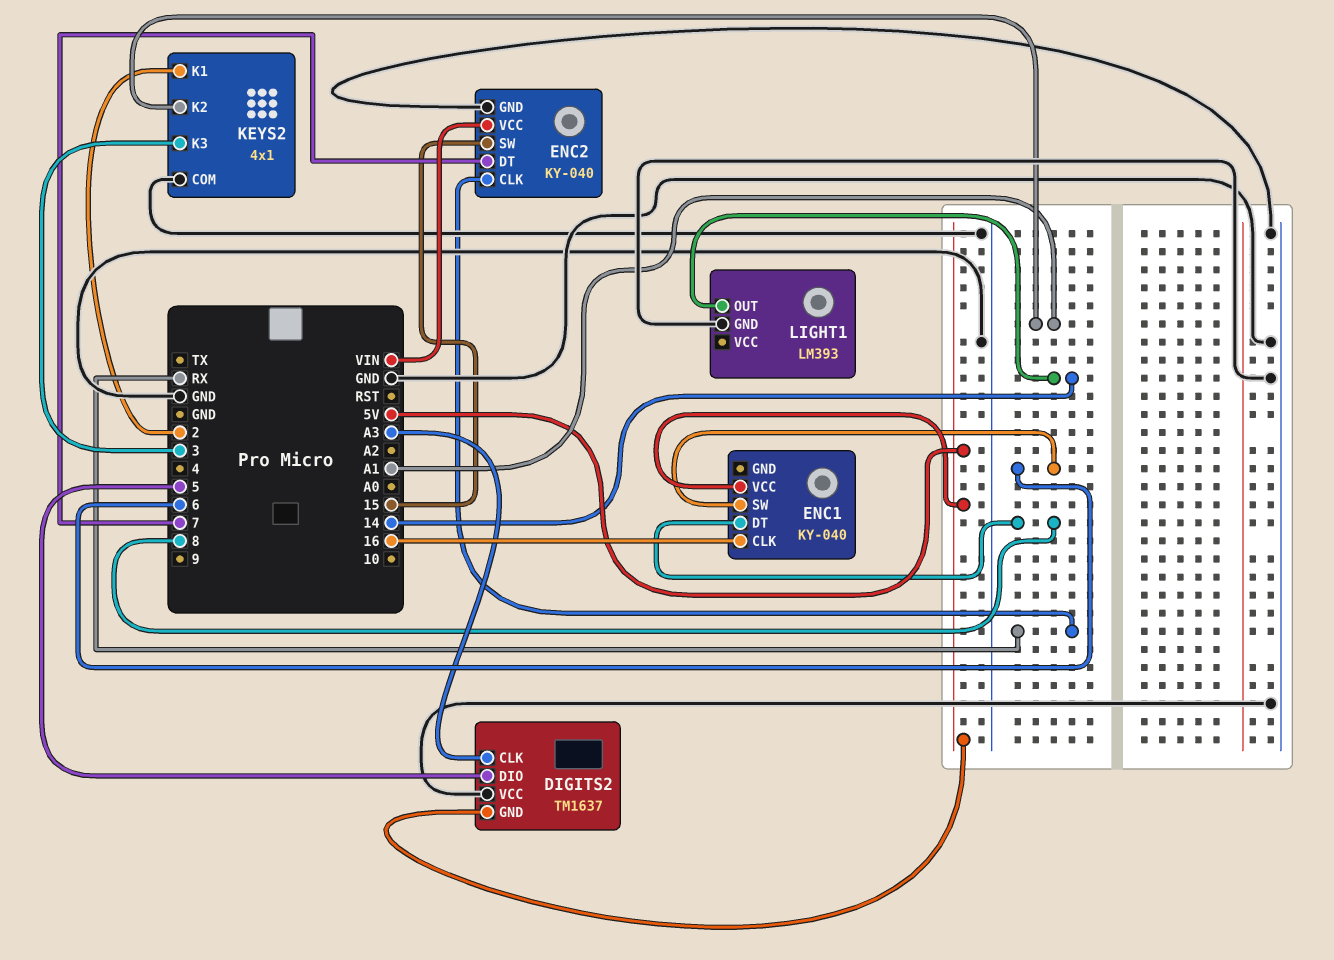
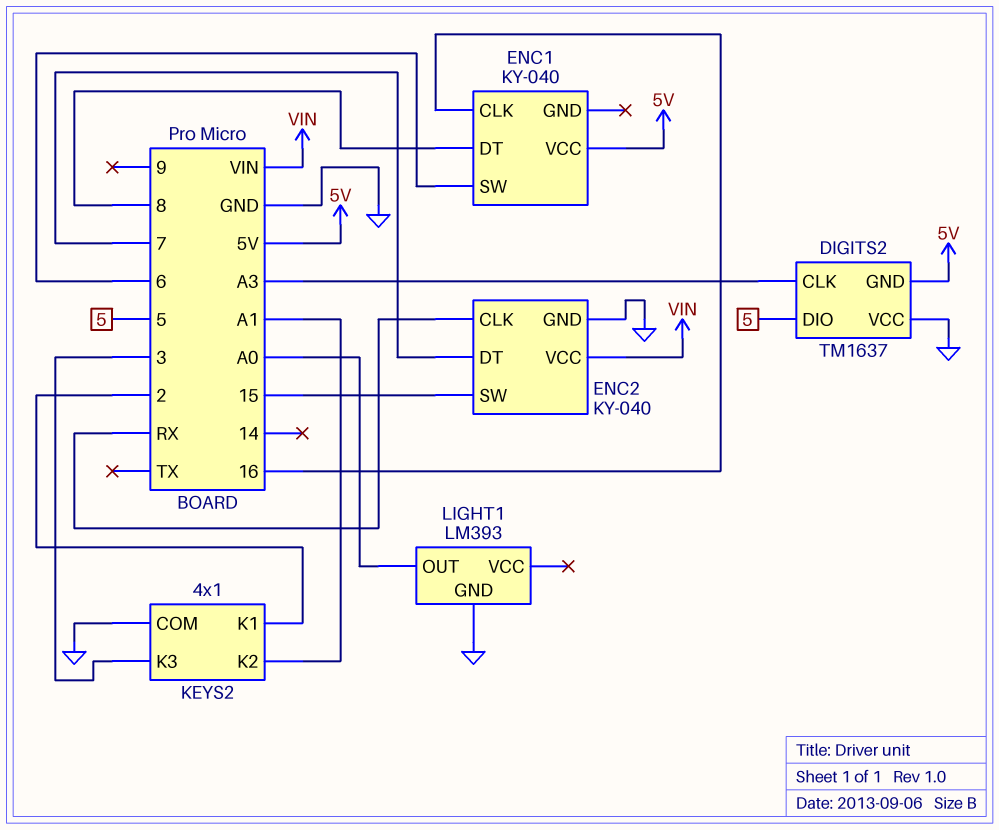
LIGHT1 pin OUT: 14 -> A0

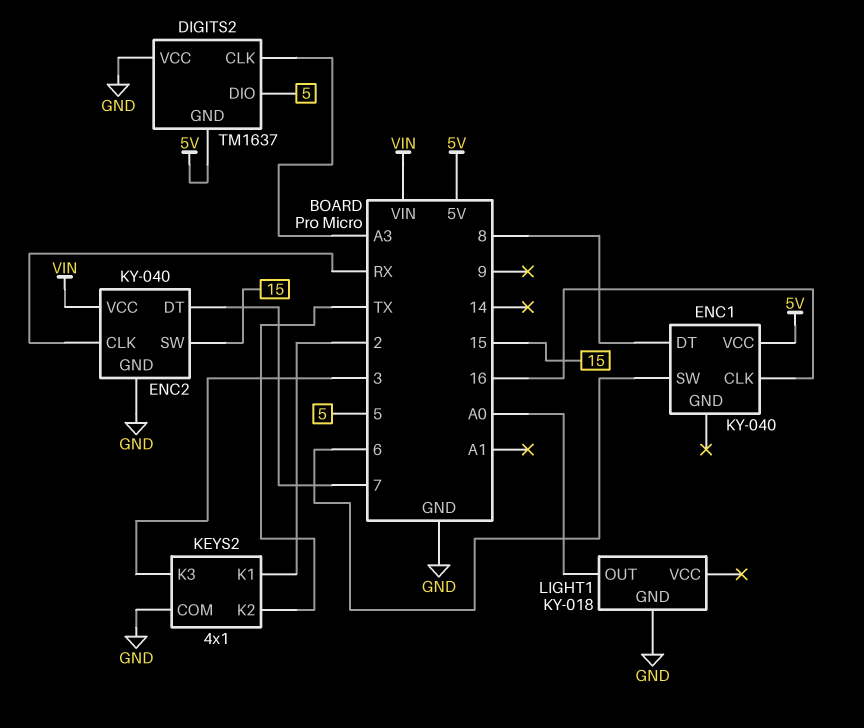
KEYS2 pin K2: A1 -> TX
LIGHT1: LM393 -> KY-018

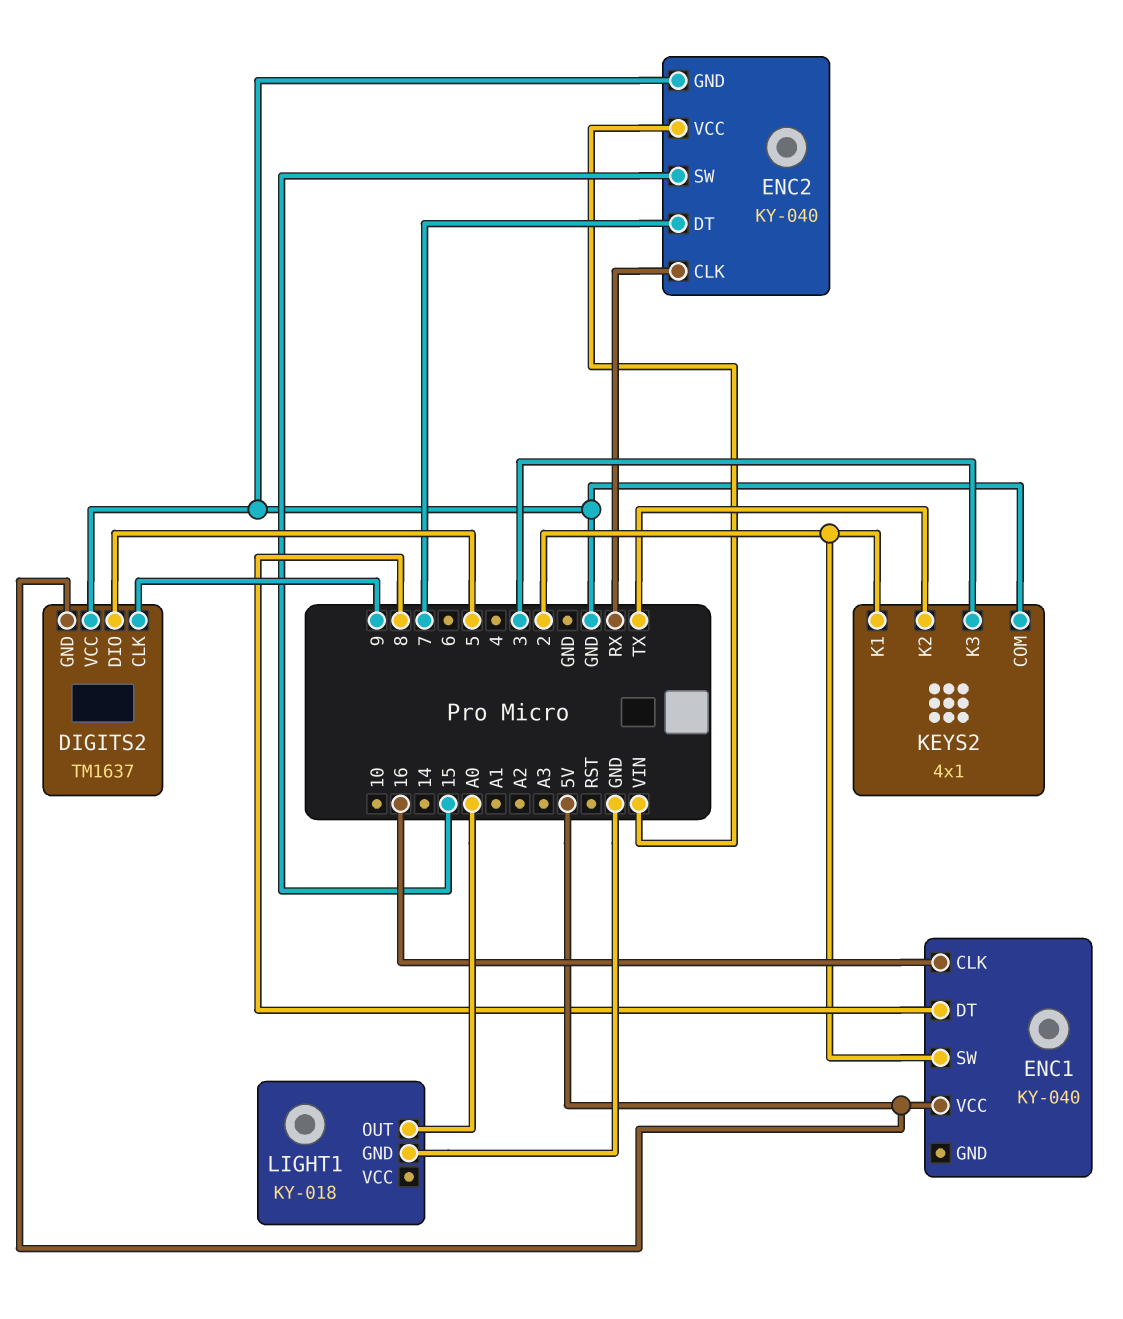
DIGITS2 pin CLK: A3 -> 9
ENC1 pin SW: 6 -> 2

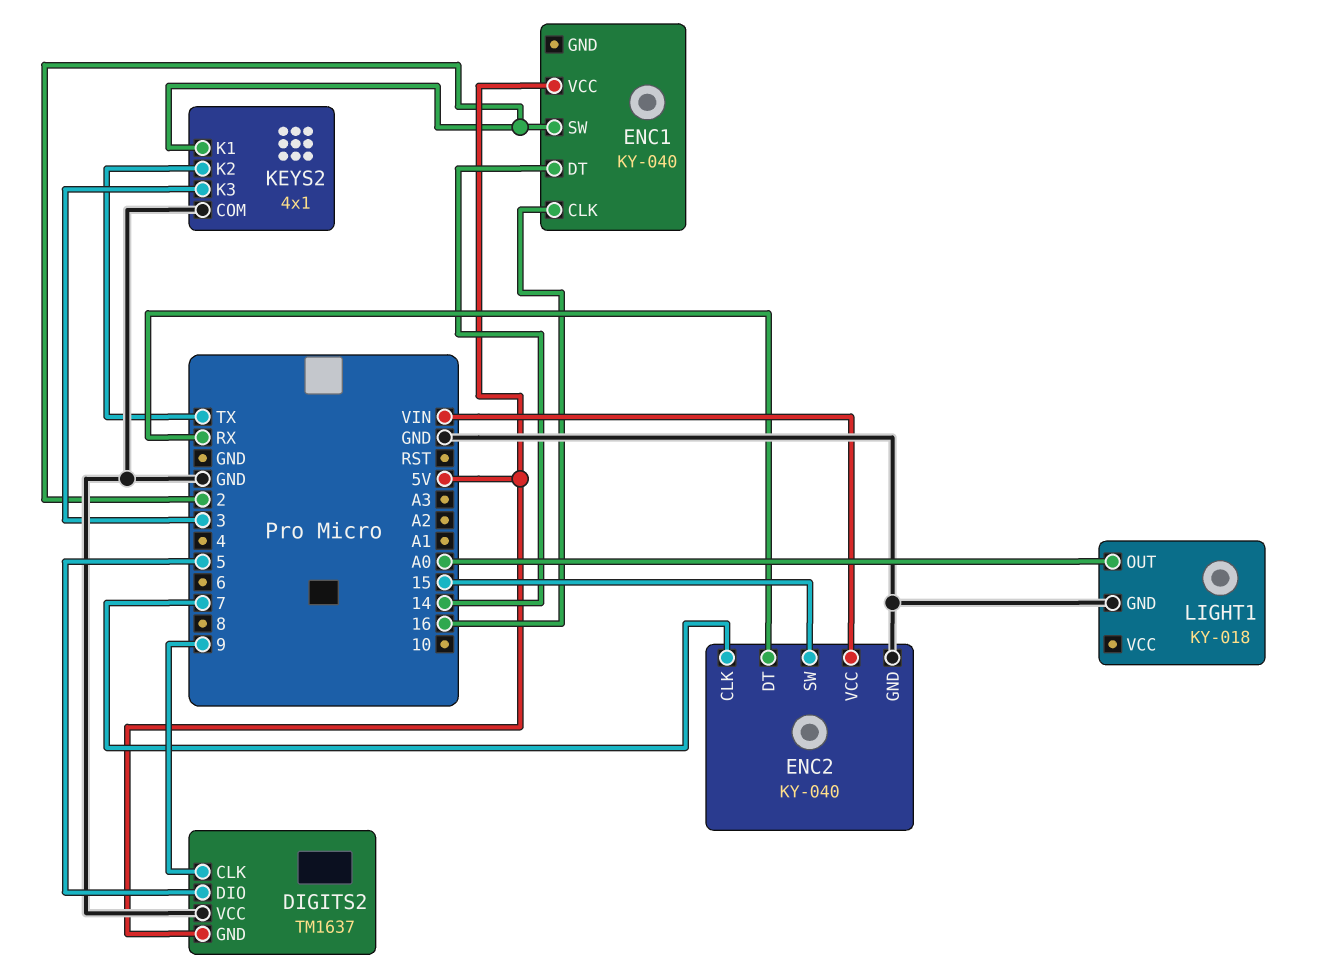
ENC1 pin DT: 8 -> 14
ENC2 pin CLK: RX -> 7
ENC2 pin DT: 7 -> RX

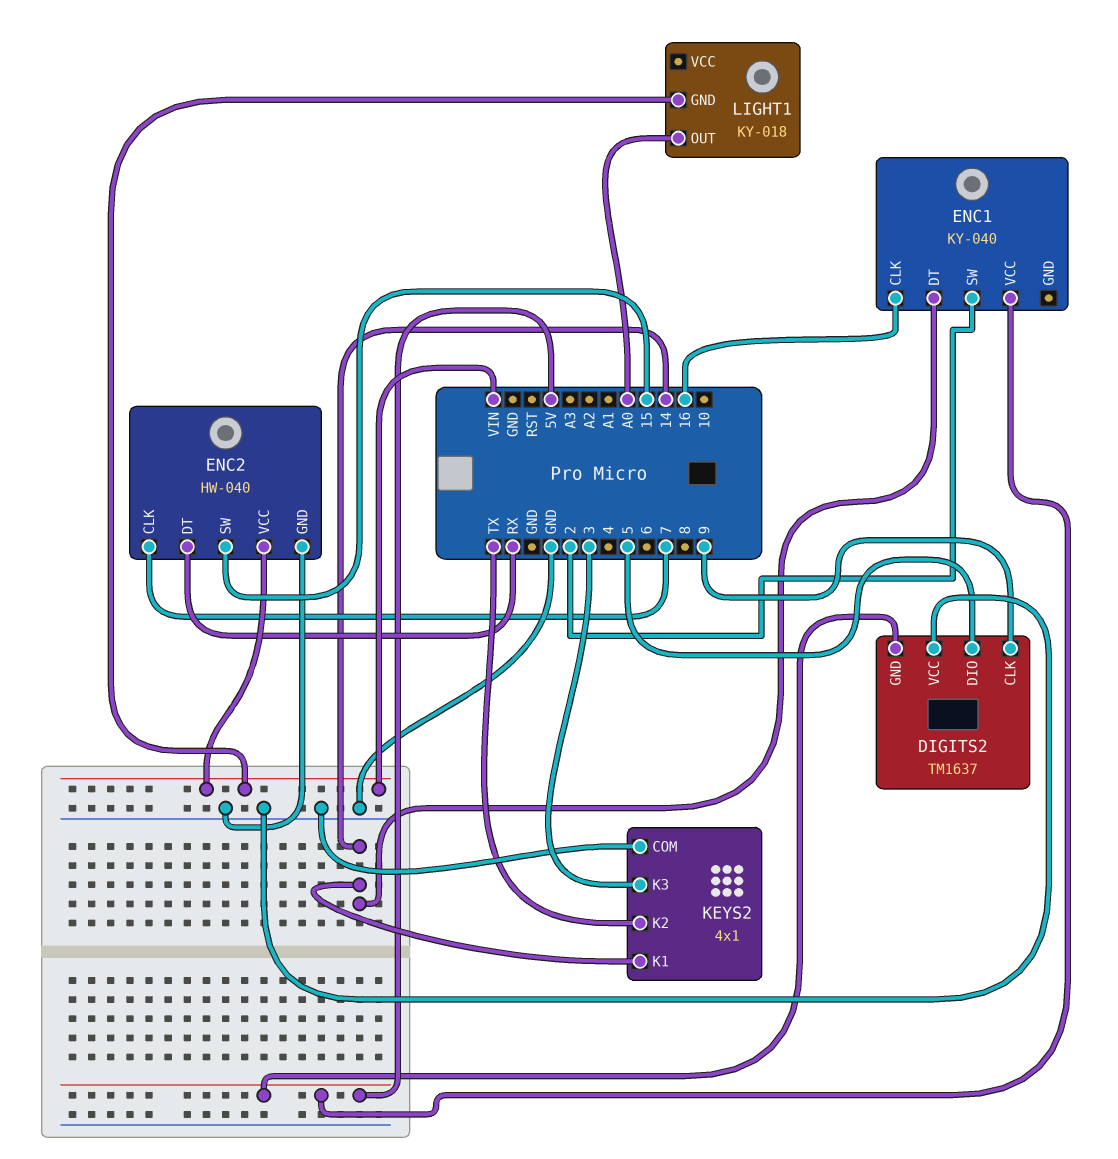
ENC2: KY-040 -> HW-040
KEYS2 pin K1: 2 -> 14
LIGHT1 pin GND: GND -> VIN

